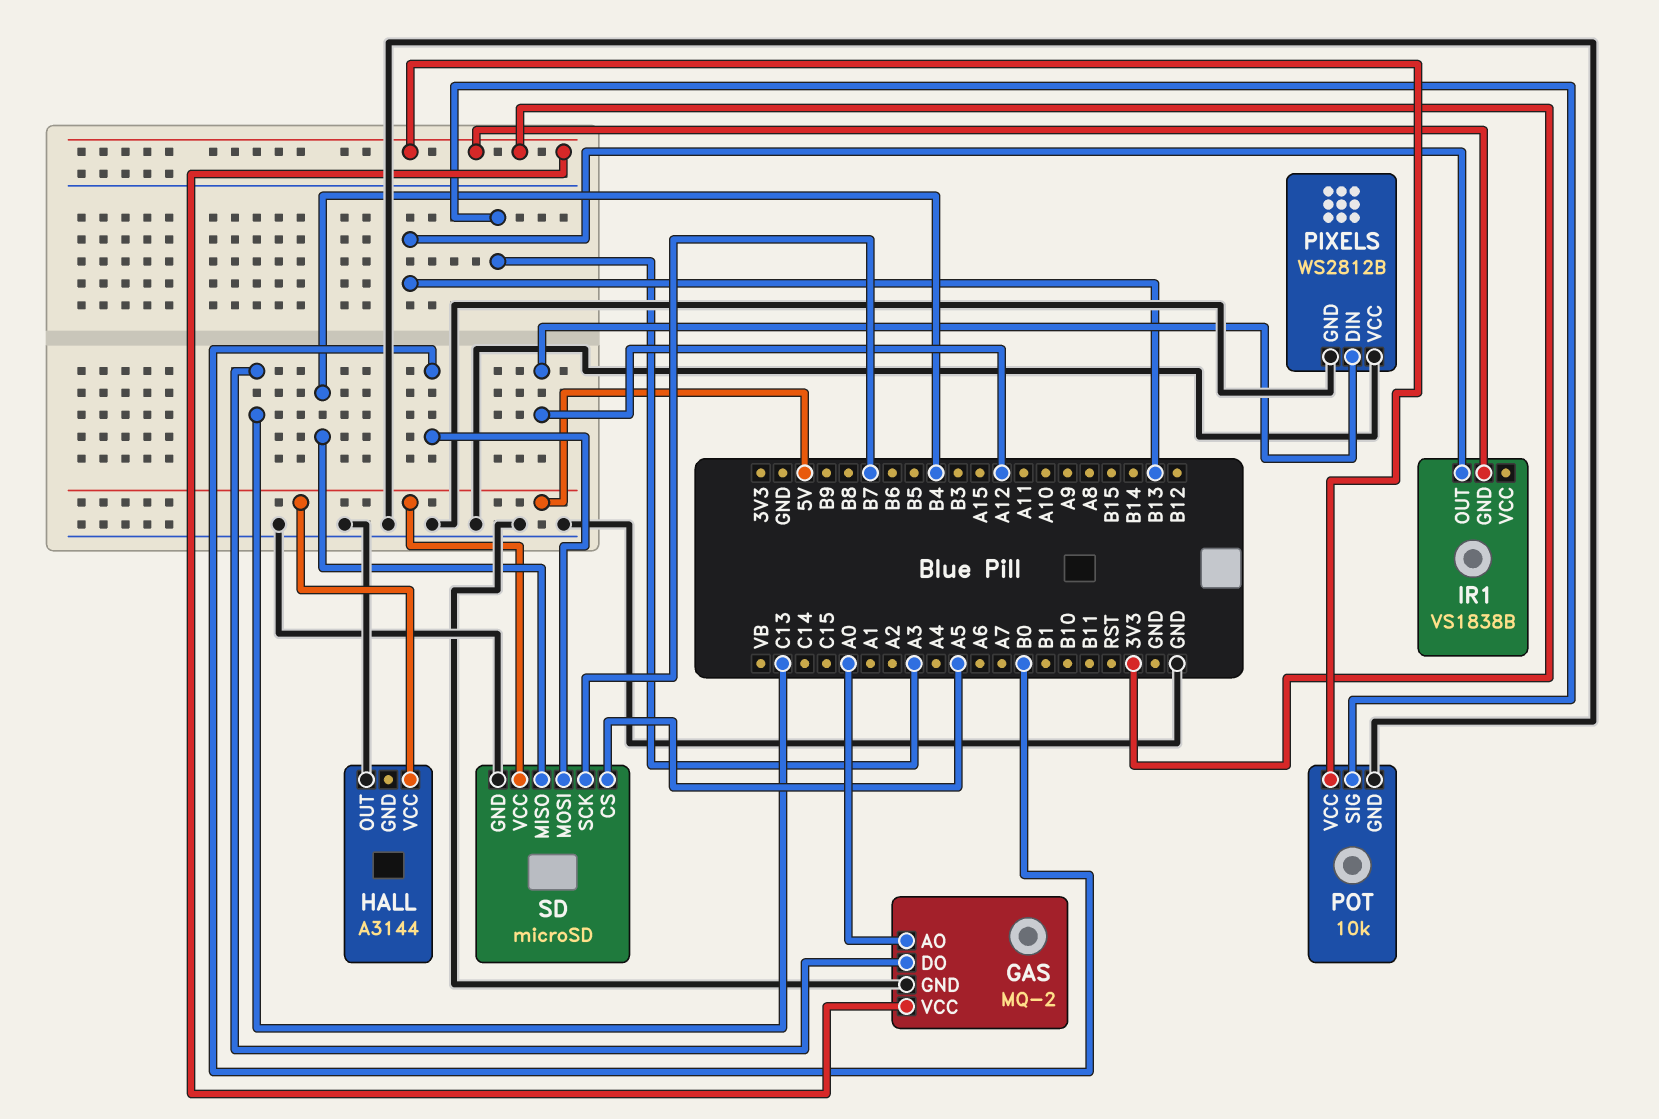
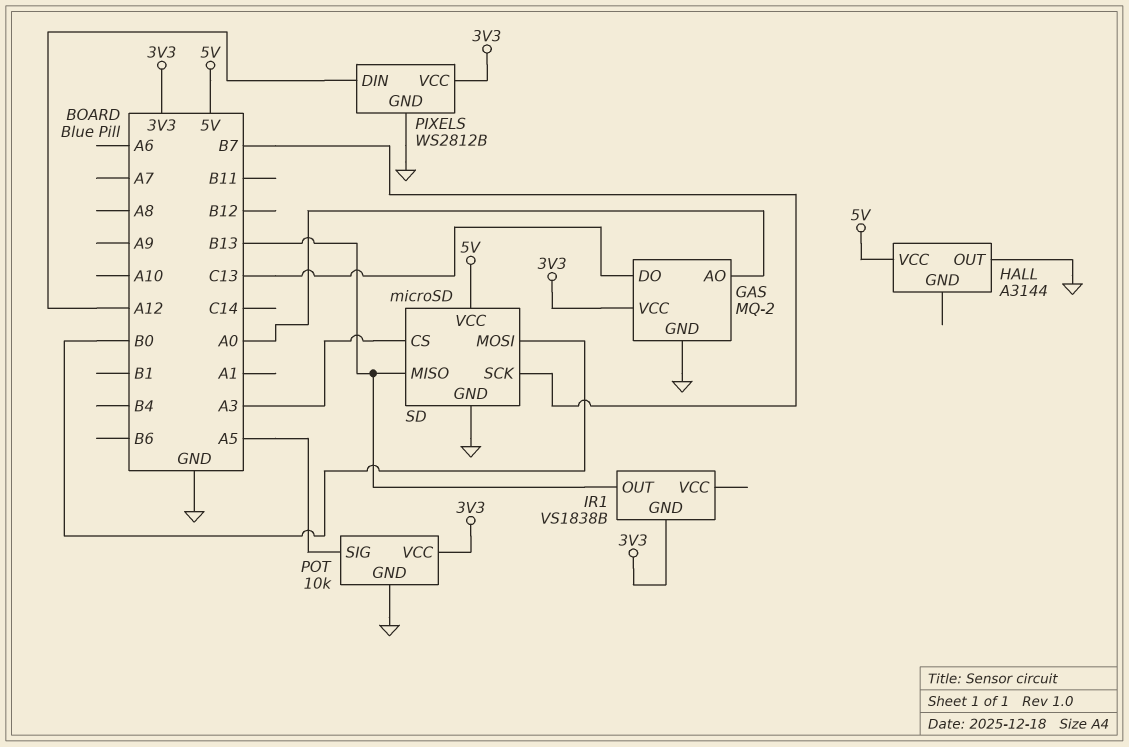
PIXELS pin VCC: GND -> 3V3
POT pin SIG: A3 -> A5
SD pin CS: A5 -> A3
SD pin MISO: B4 -> B13

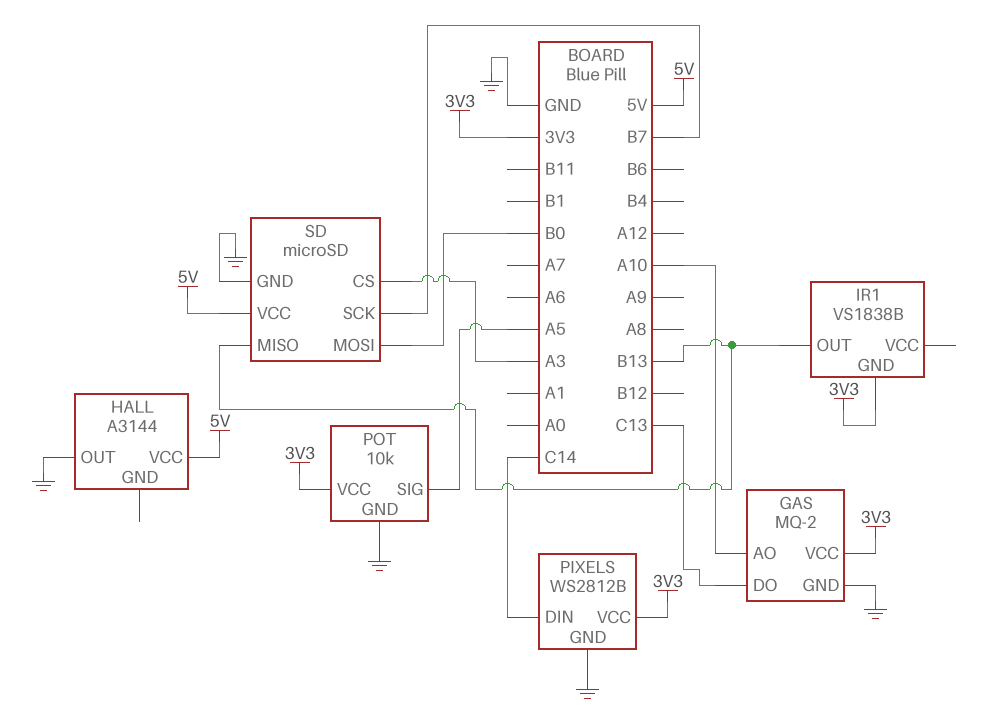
GAS pin AO: A0 -> A10
PIXELS pin DIN: A12 -> C14

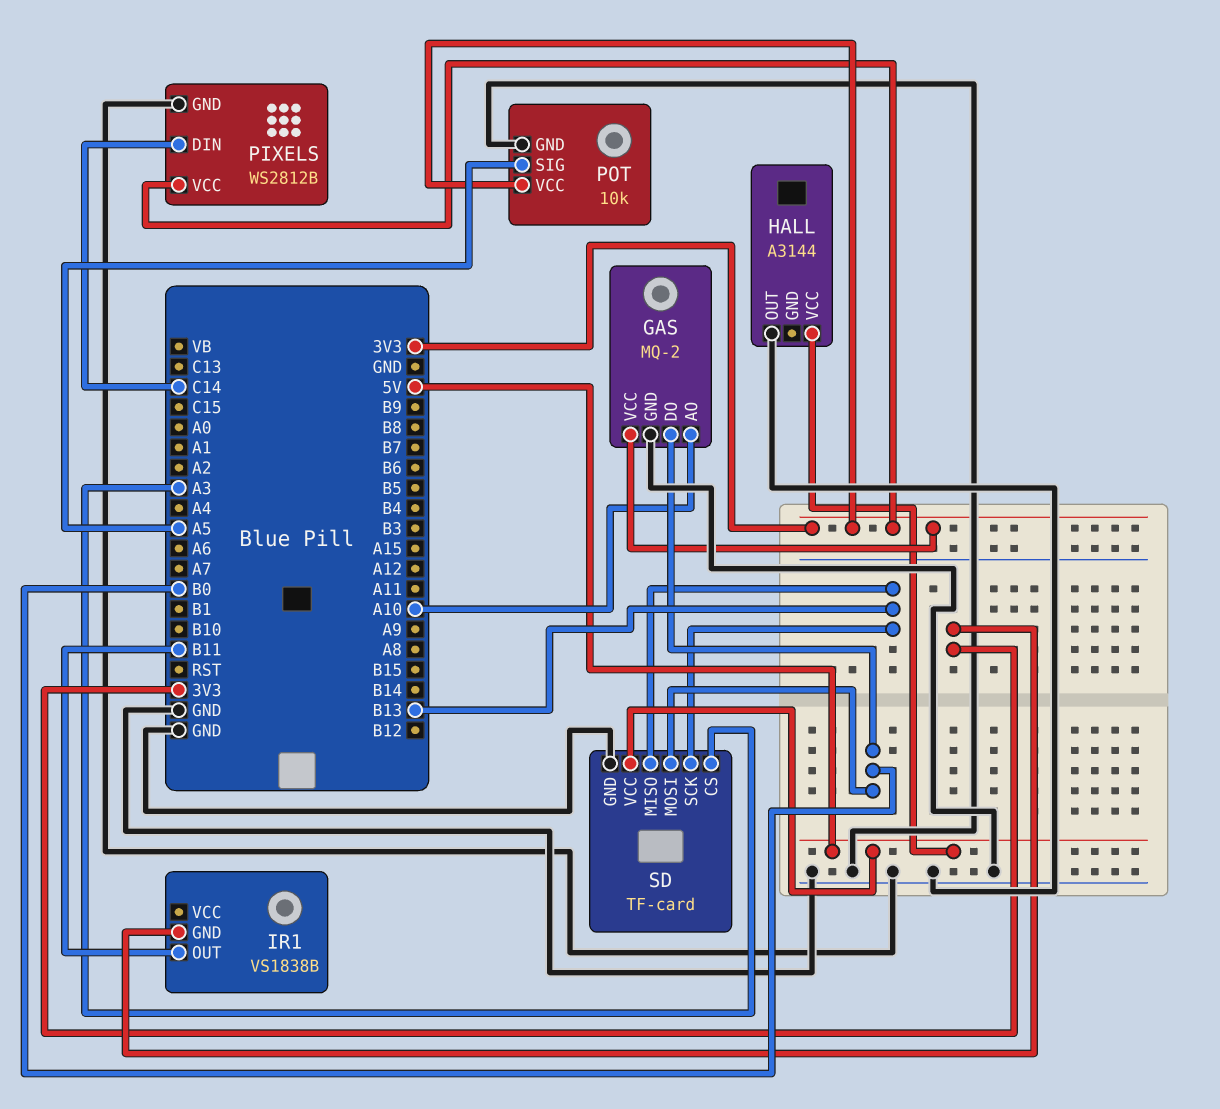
GAS pin DO: C13 -> B0
IR1 pin OUT: B13 -> B11
SD: microSD -> TF-card
SD pin SCK: B7 -> B13

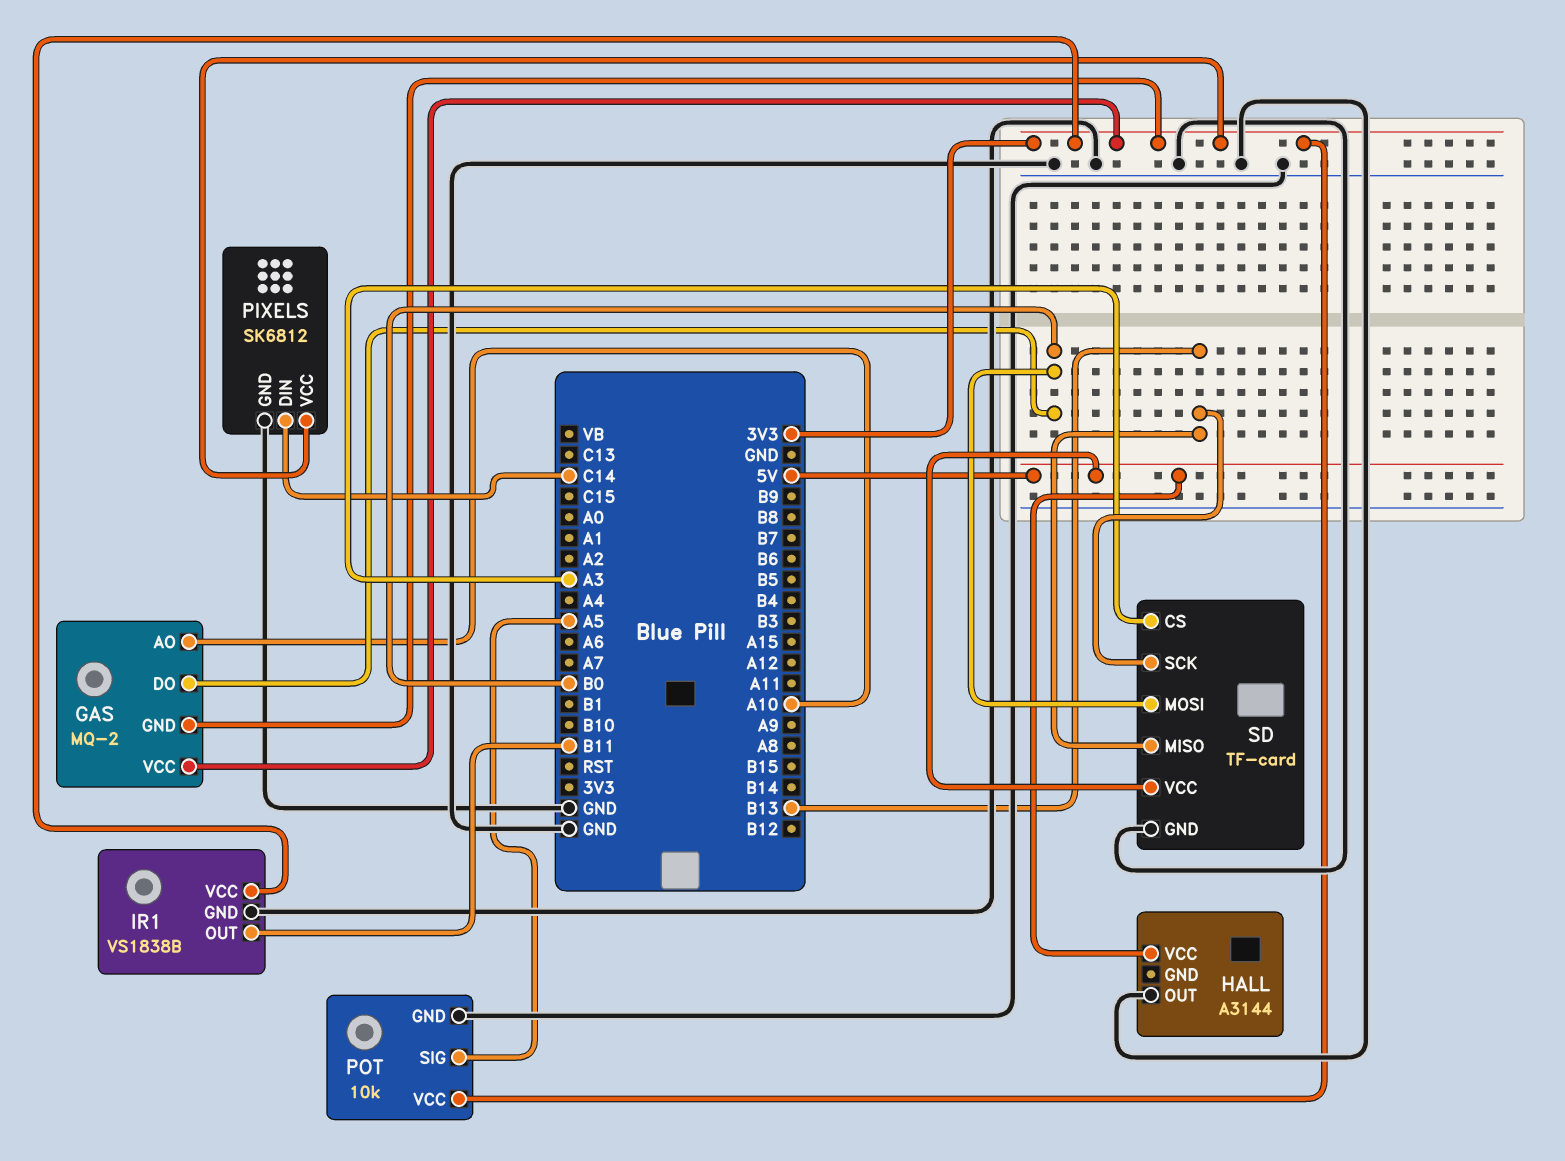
GAS pin GND: GND -> 3V3
IR1 pin GND: 3V3 -> GND
IR1 pin VCC: none -> 3V3
PIXELS: WS2812B -> SK6812

